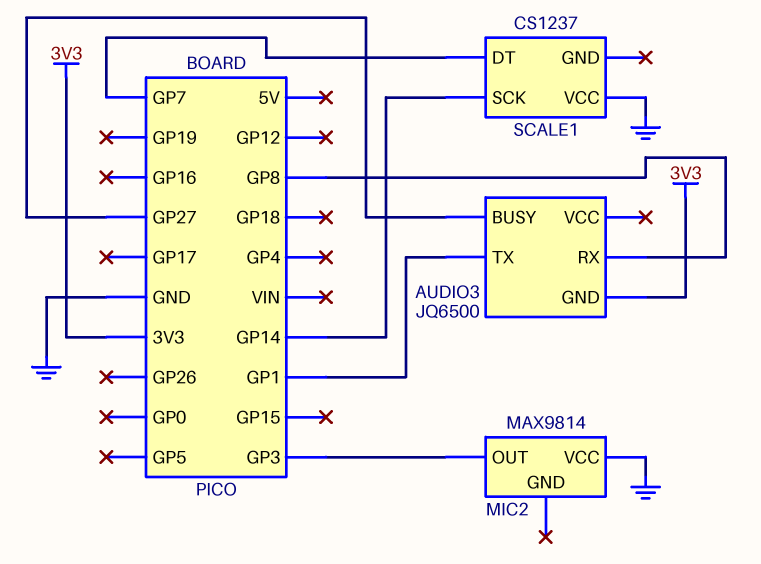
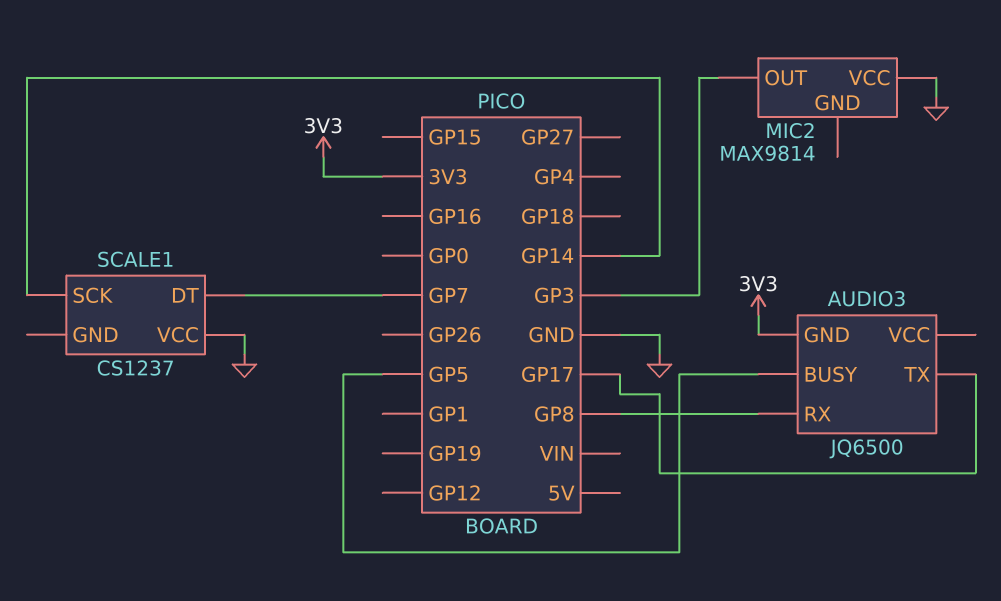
AUDIO3 pin BUSY: GP27 -> GP5
AUDIO3 pin TX: GP1 -> GP17

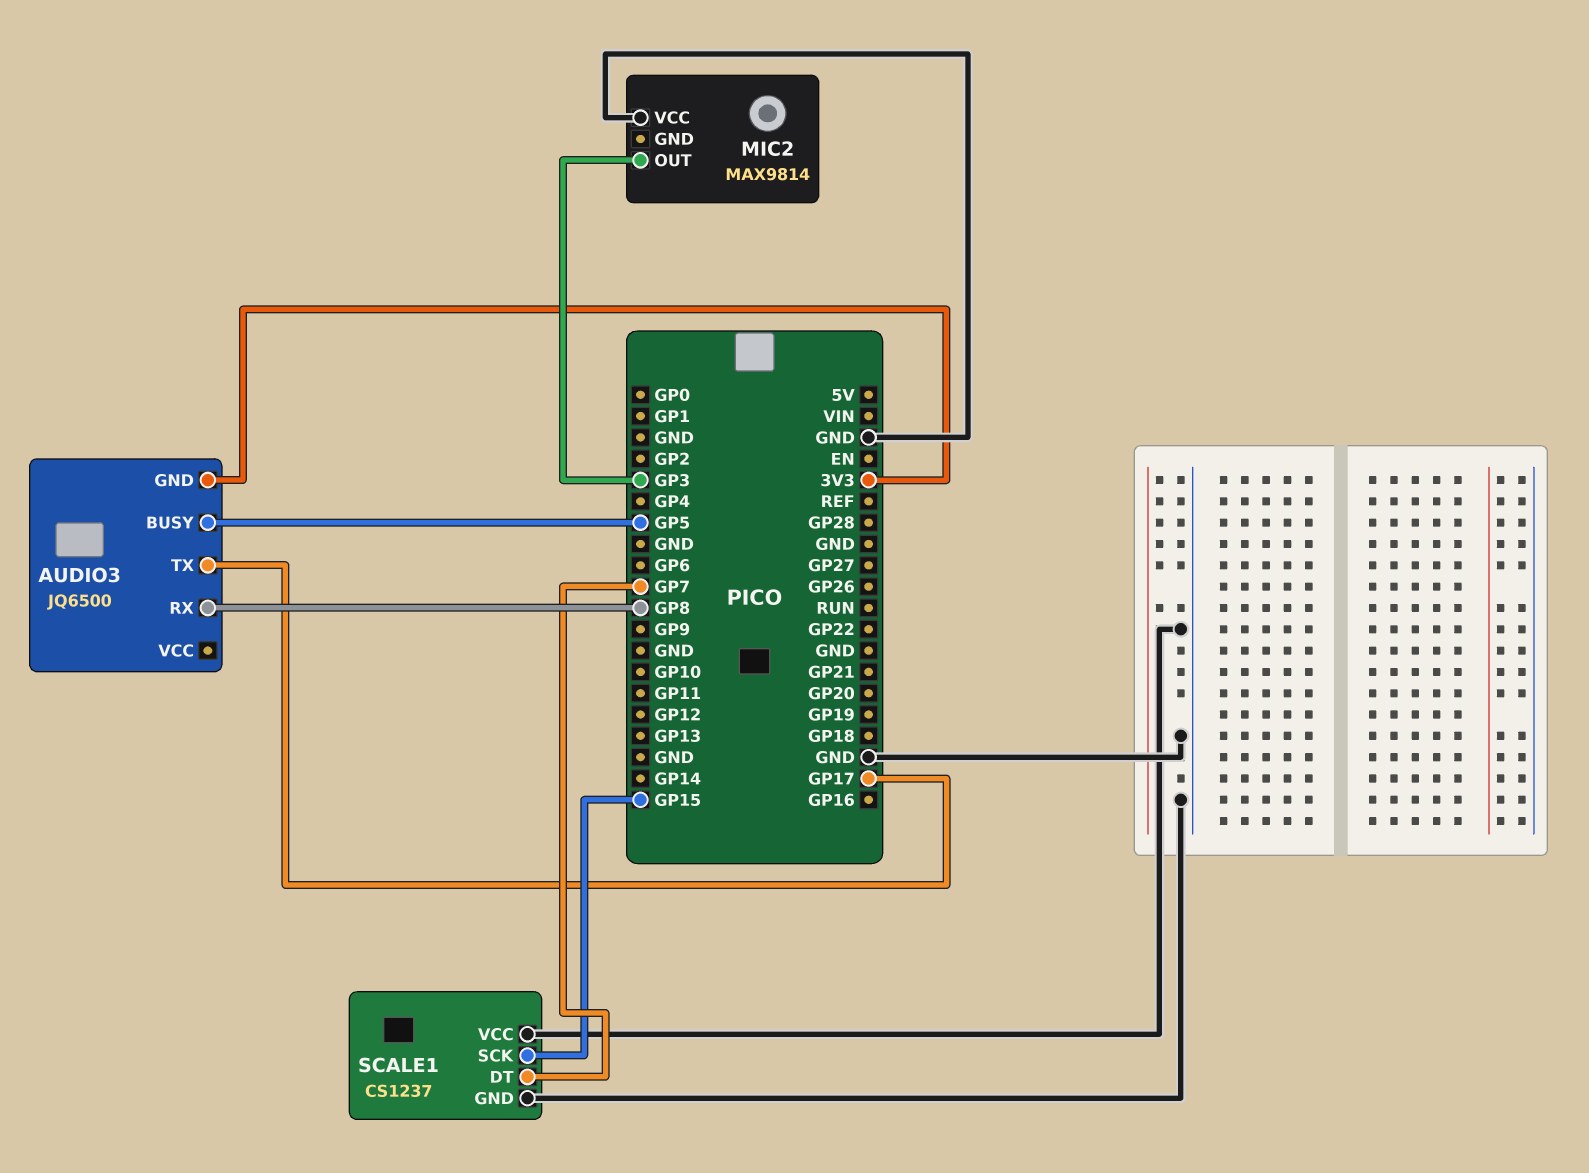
SCALE1 pin GND: none -> GND
SCALE1 pin SCK: GP14 -> GP15

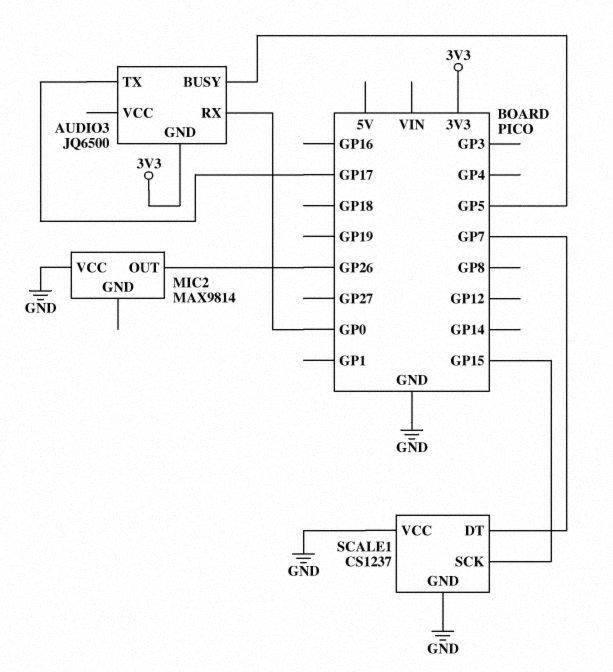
AUDIO3 pin RX: GP8 -> GP0
MIC2 pin OUT: GP3 -> GP26

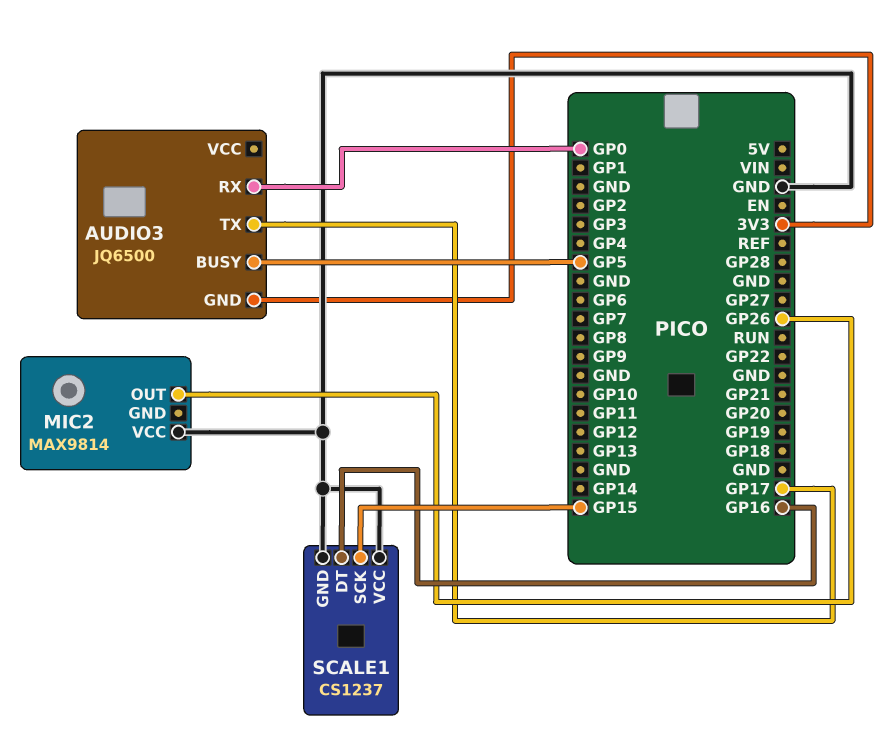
SCALE1 pin DT: GP7 -> GP16

